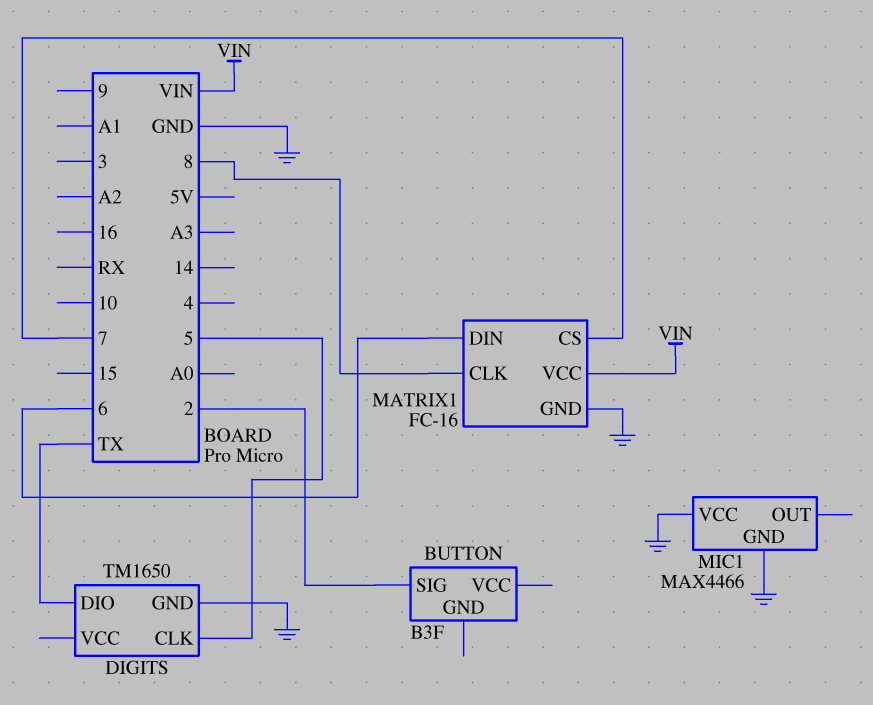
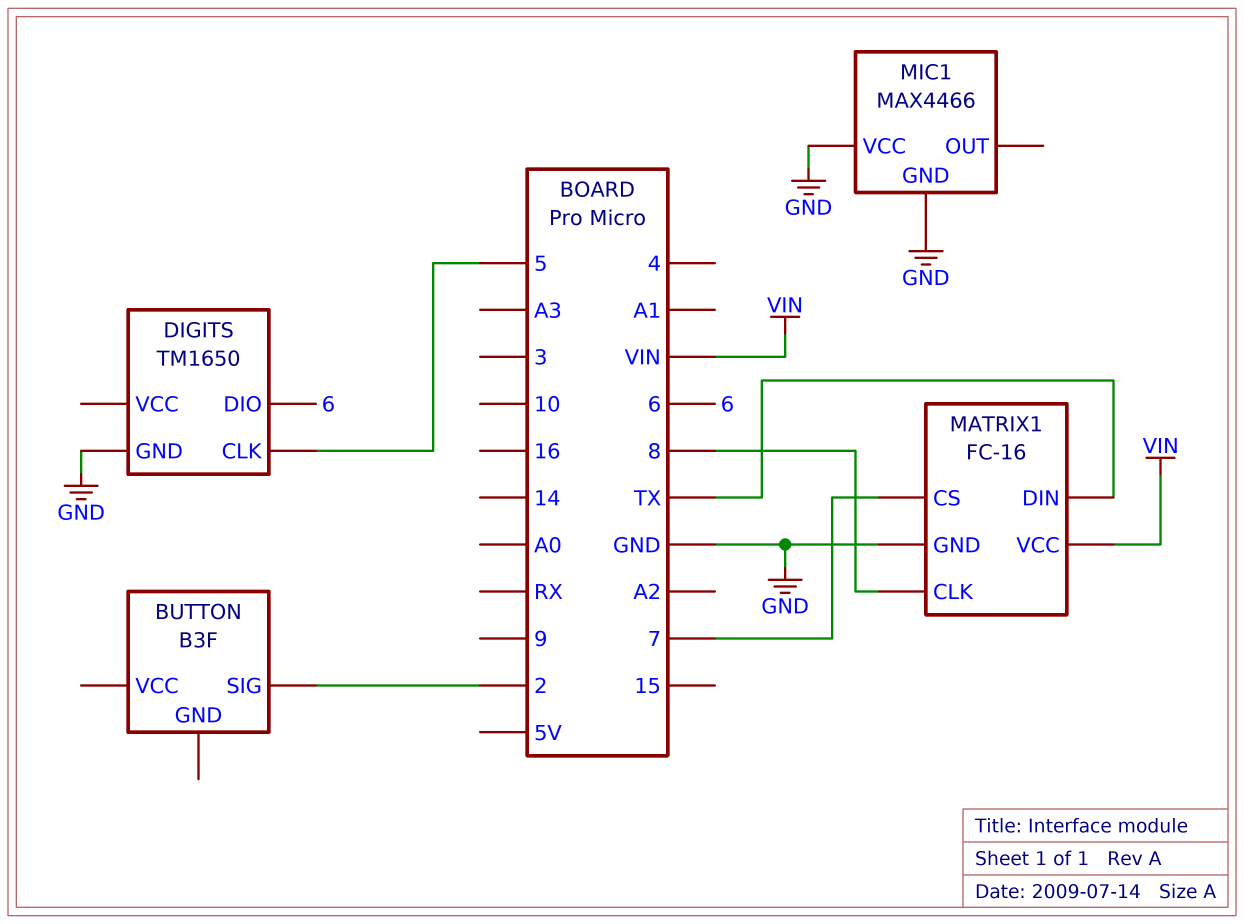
DIGITS pin DIO: TX -> 6
MATRIX1 pin DIN: 6 -> TX

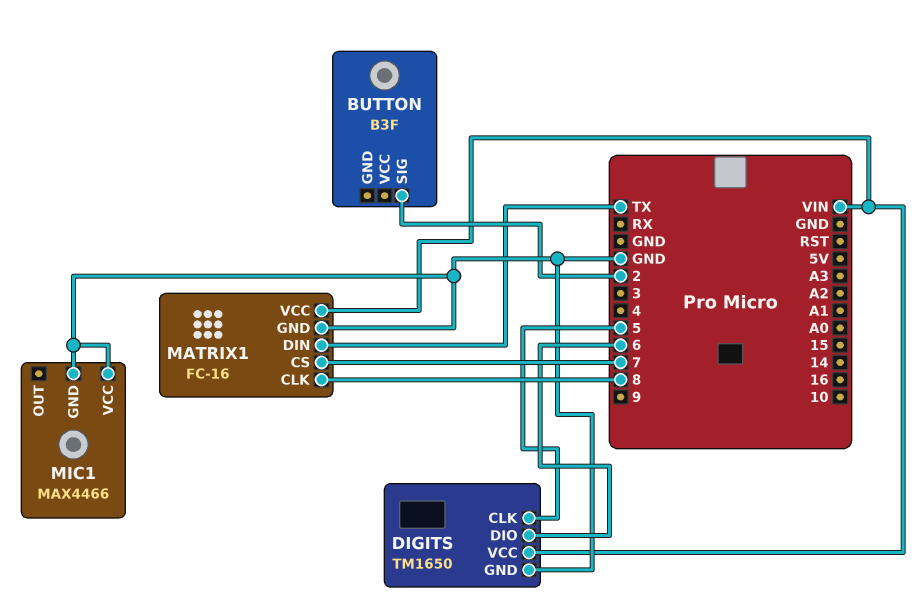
DIGITS pin VCC: none -> VIN

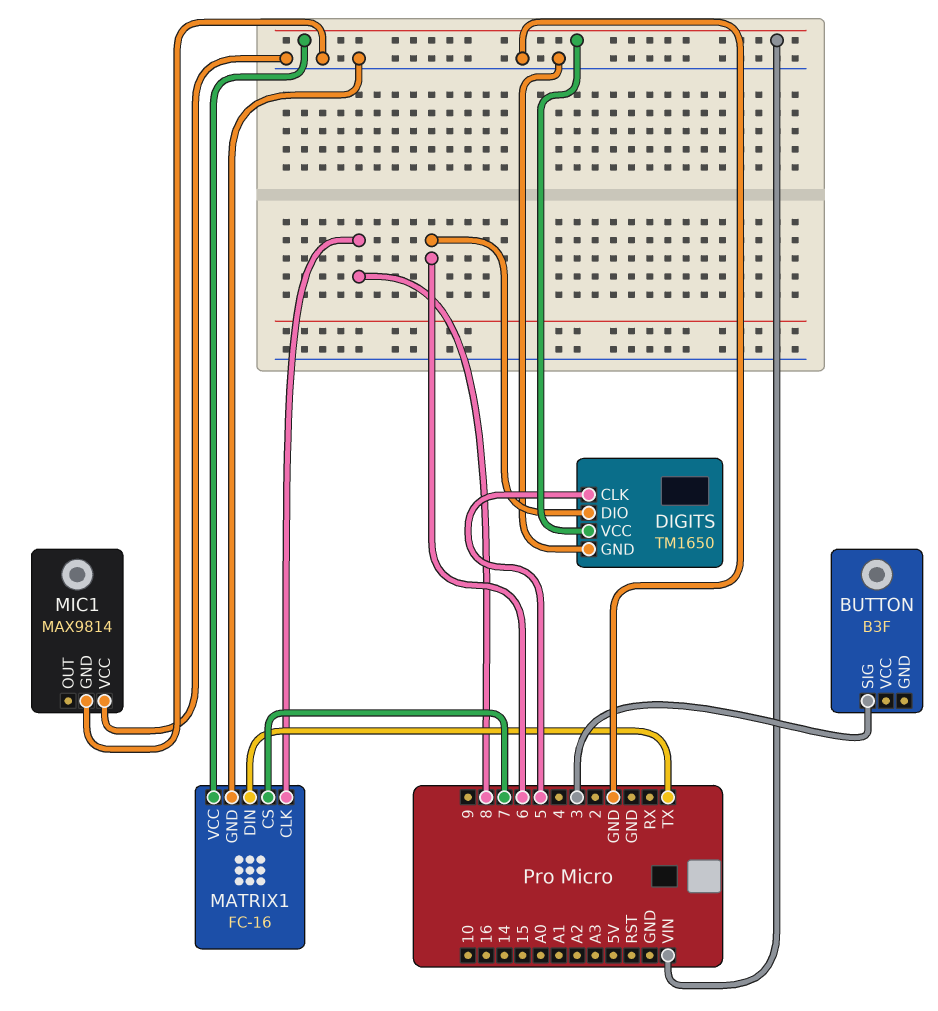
BUTTON pin SIG: 2 -> 3
MIC1: MAX4466 -> MAX9814

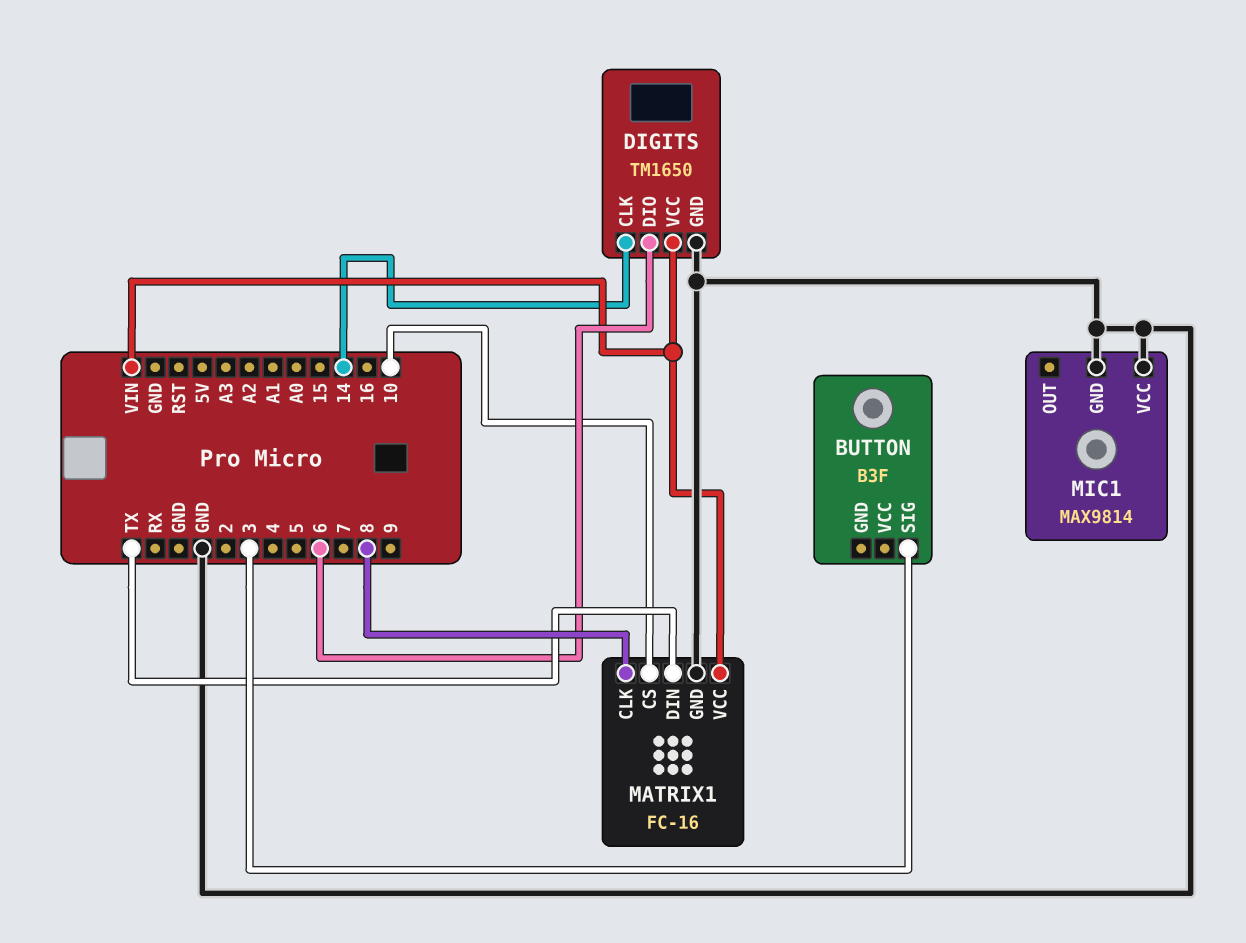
DIGITS pin CLK: 5 -> 14
MATRIX1 pin CS: 7 -> 10

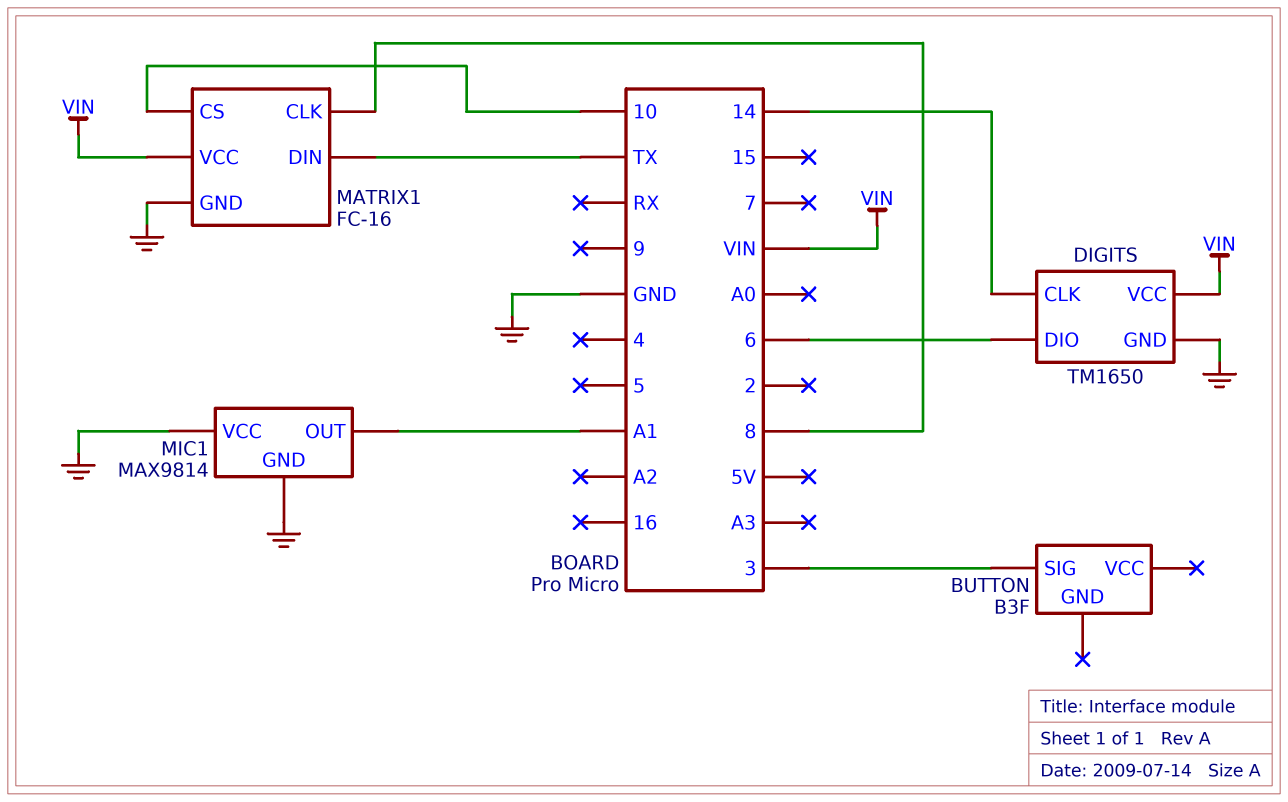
MIC1 pin OUT: none -> A1

